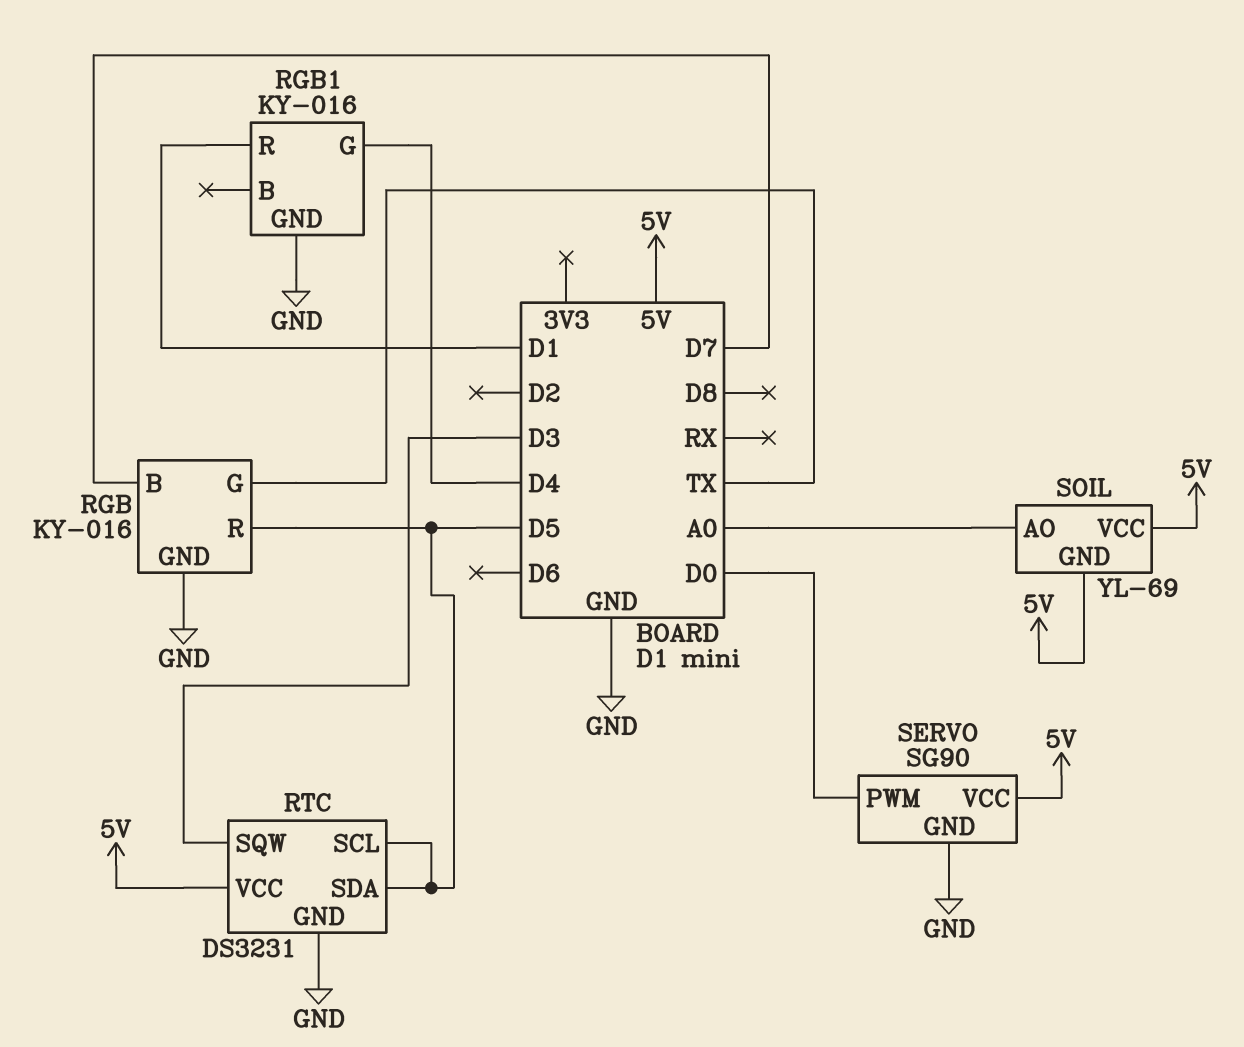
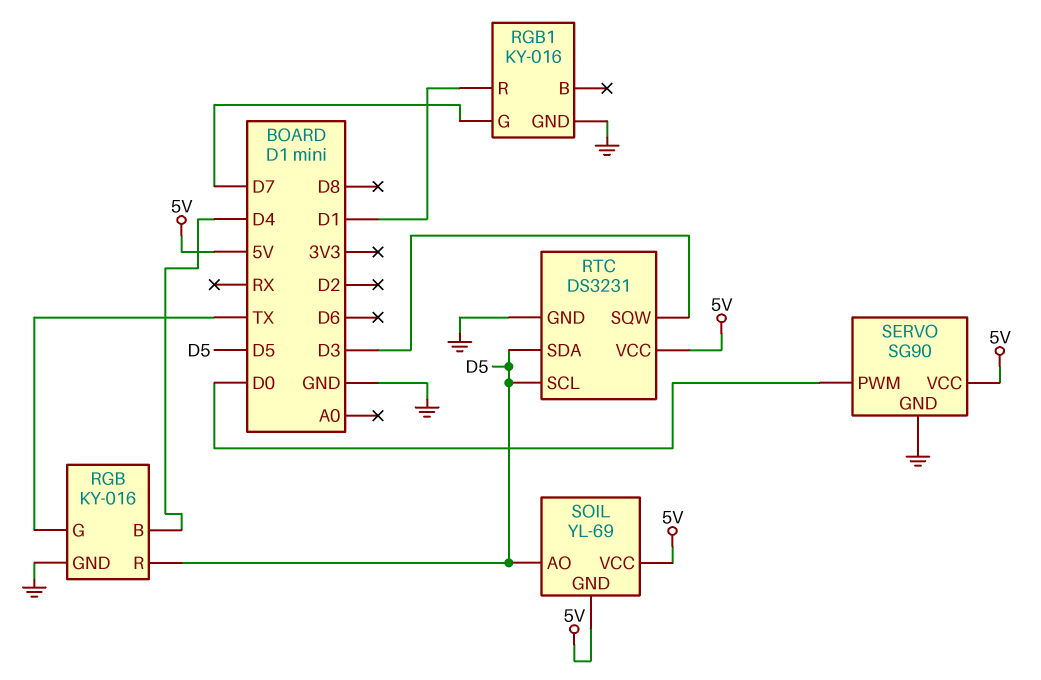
RGB pin B: D7 -> D4
RGB1 pin G: D4 -> D7
SOIL pin AO: A0 -> D5

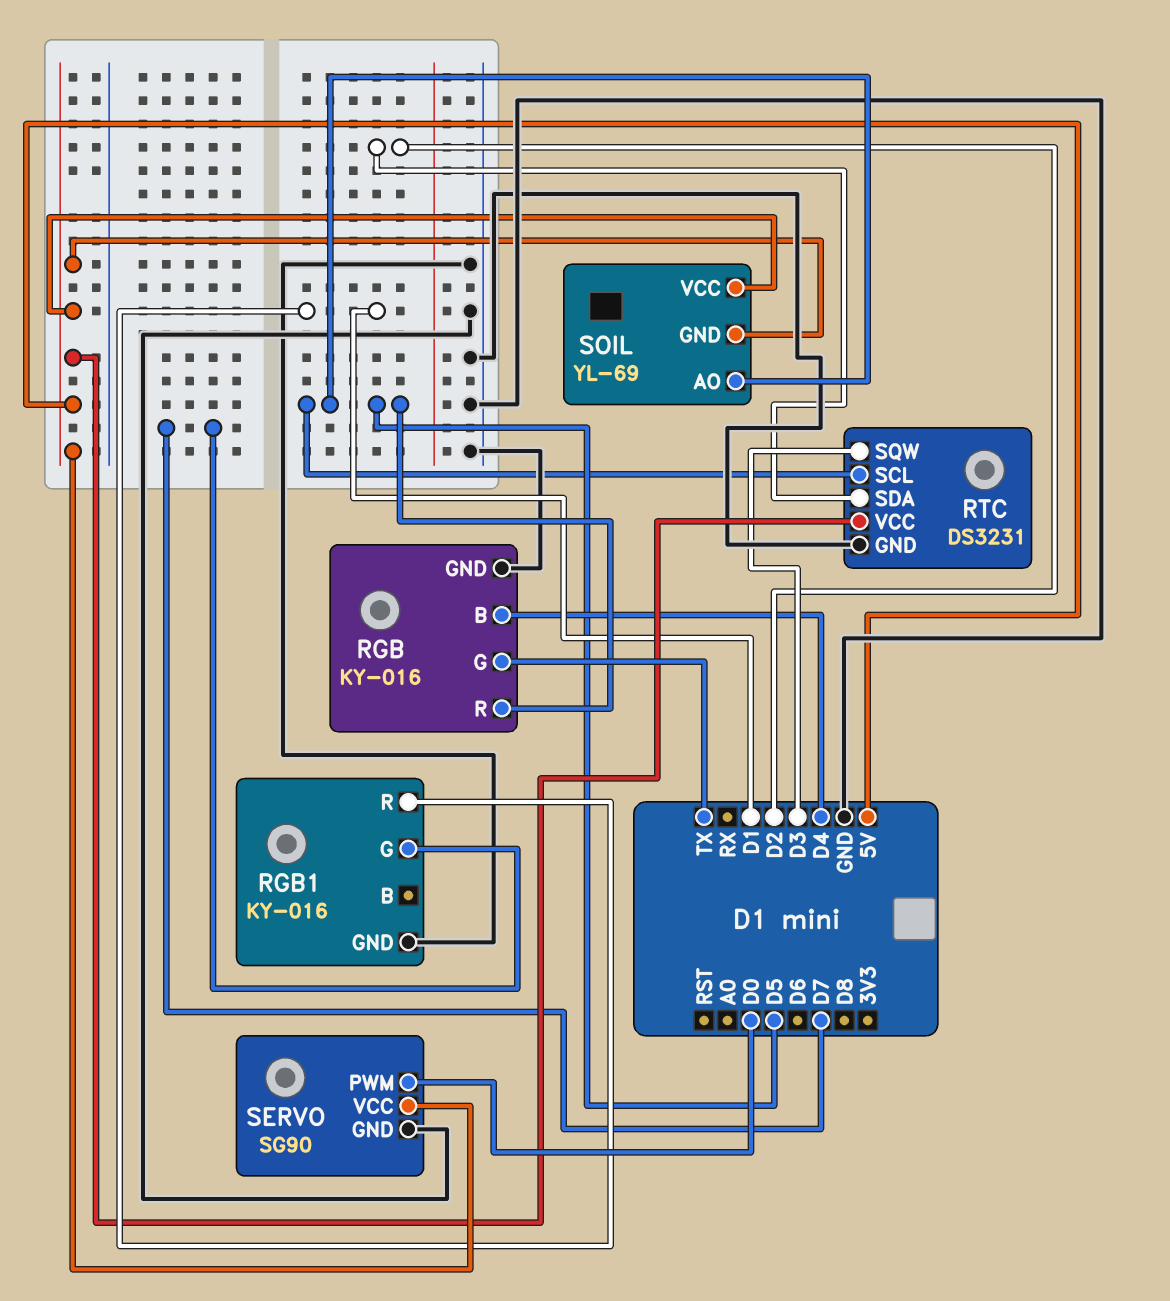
RTC pin SDA: D5 -> D2

